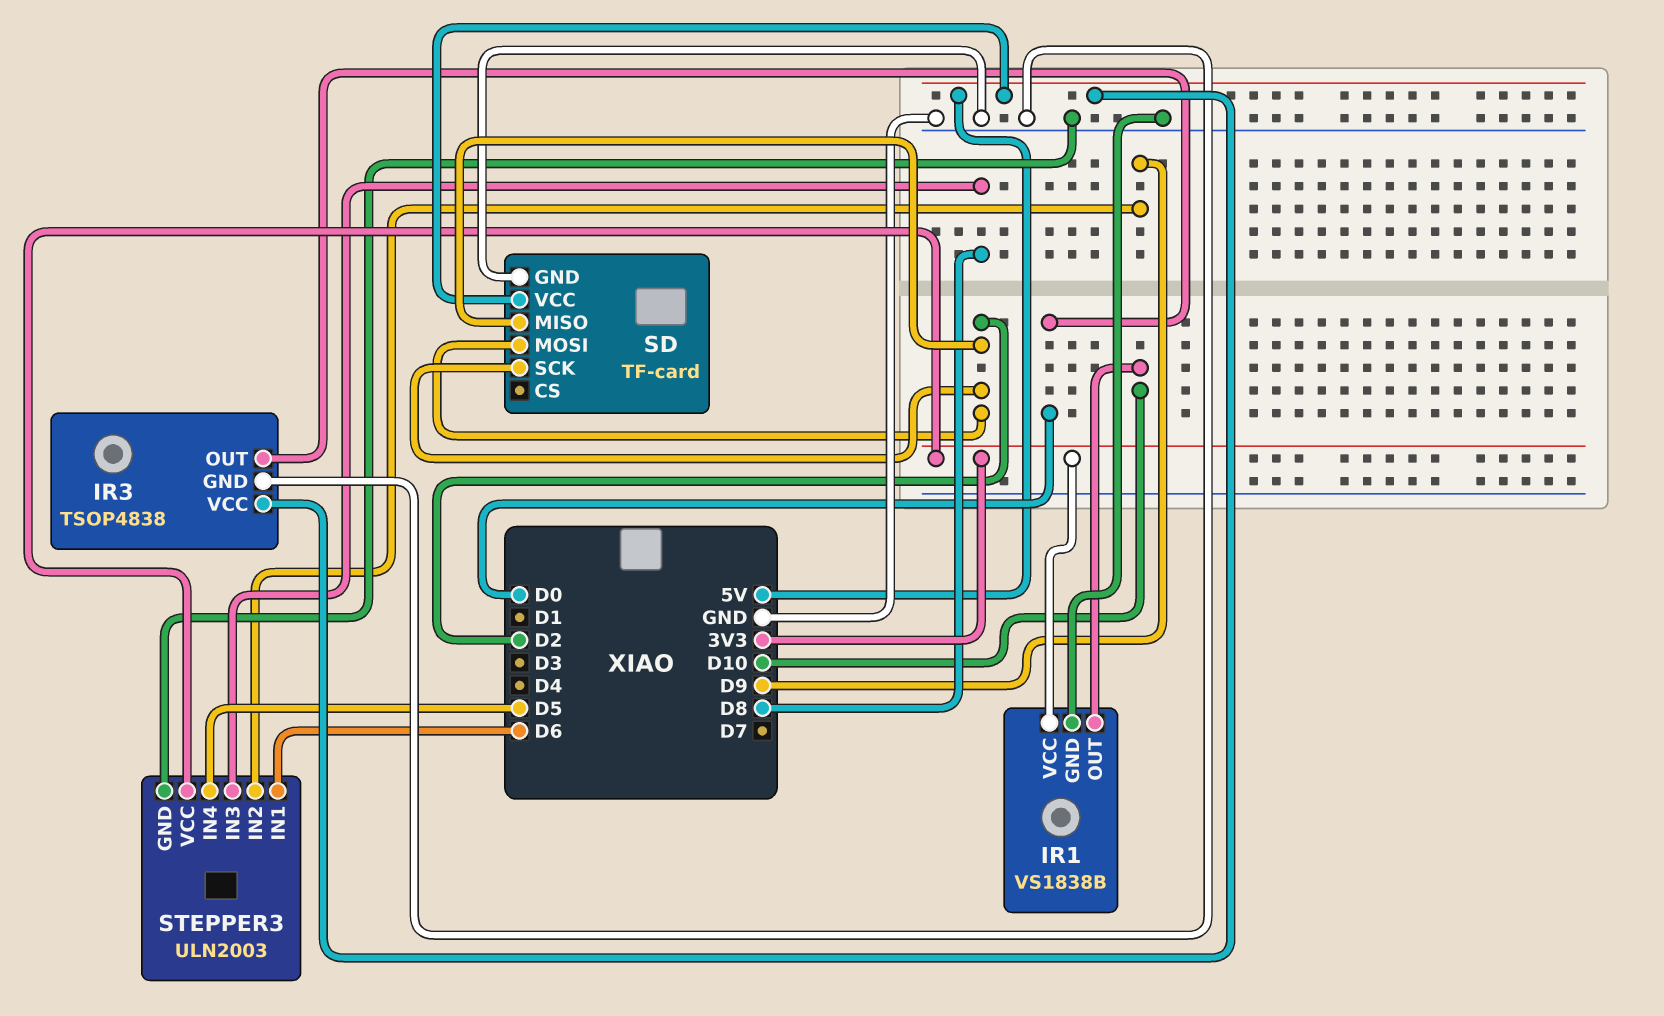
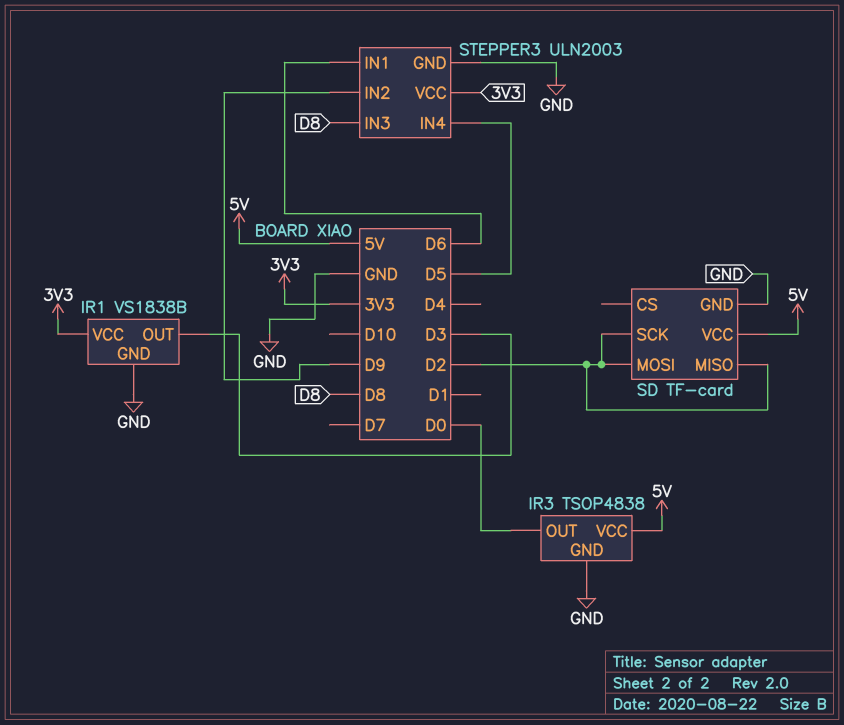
IR1 pin OUT: D10 -> D3

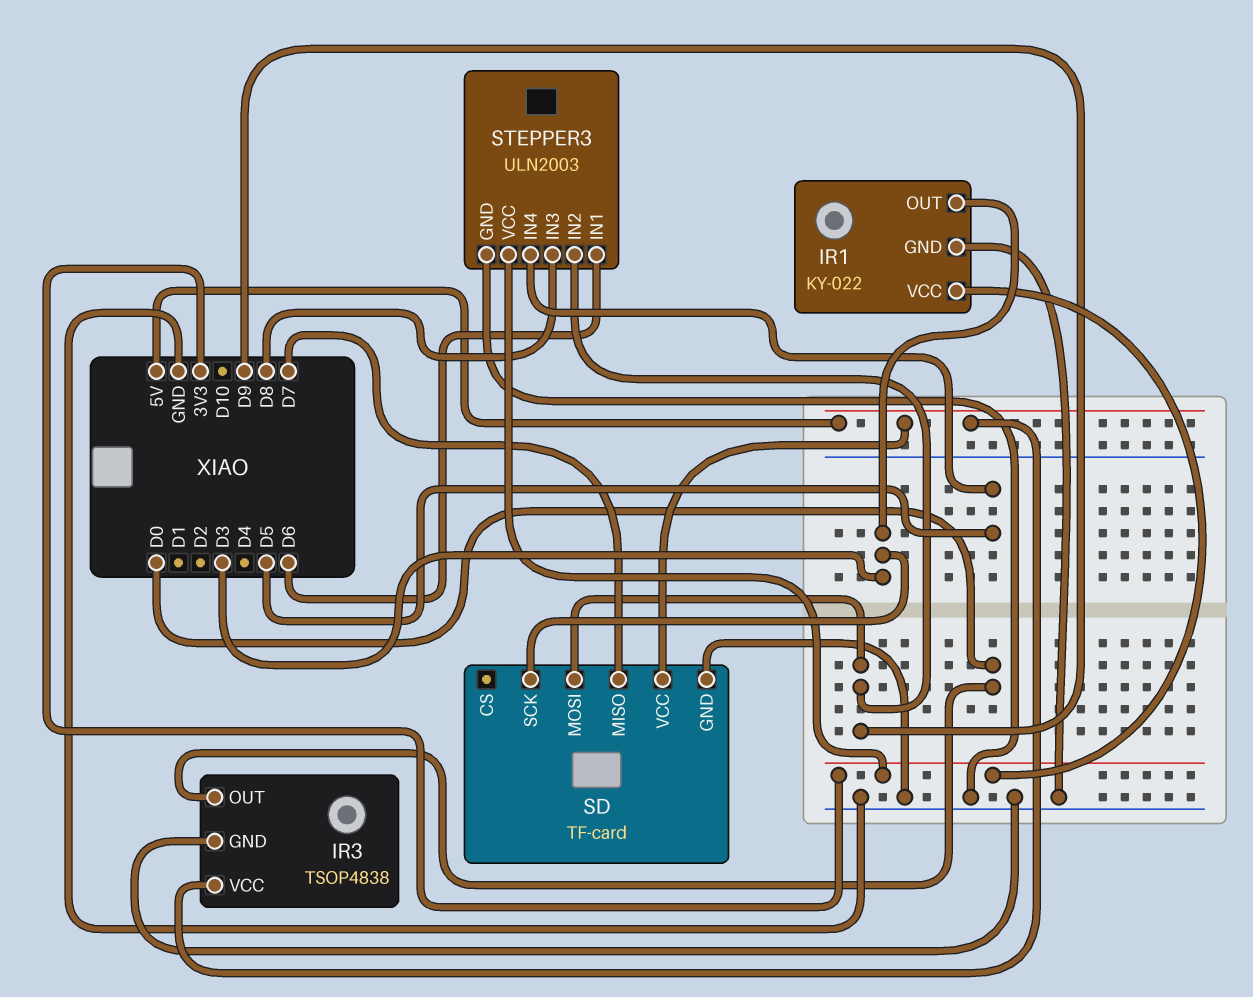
IR1: VS1838B -> KY-022
SD pin MISO: D2 -> D7
SD pin MOSI: D2 -> D9
SD pin SCK: D2 -> D3

